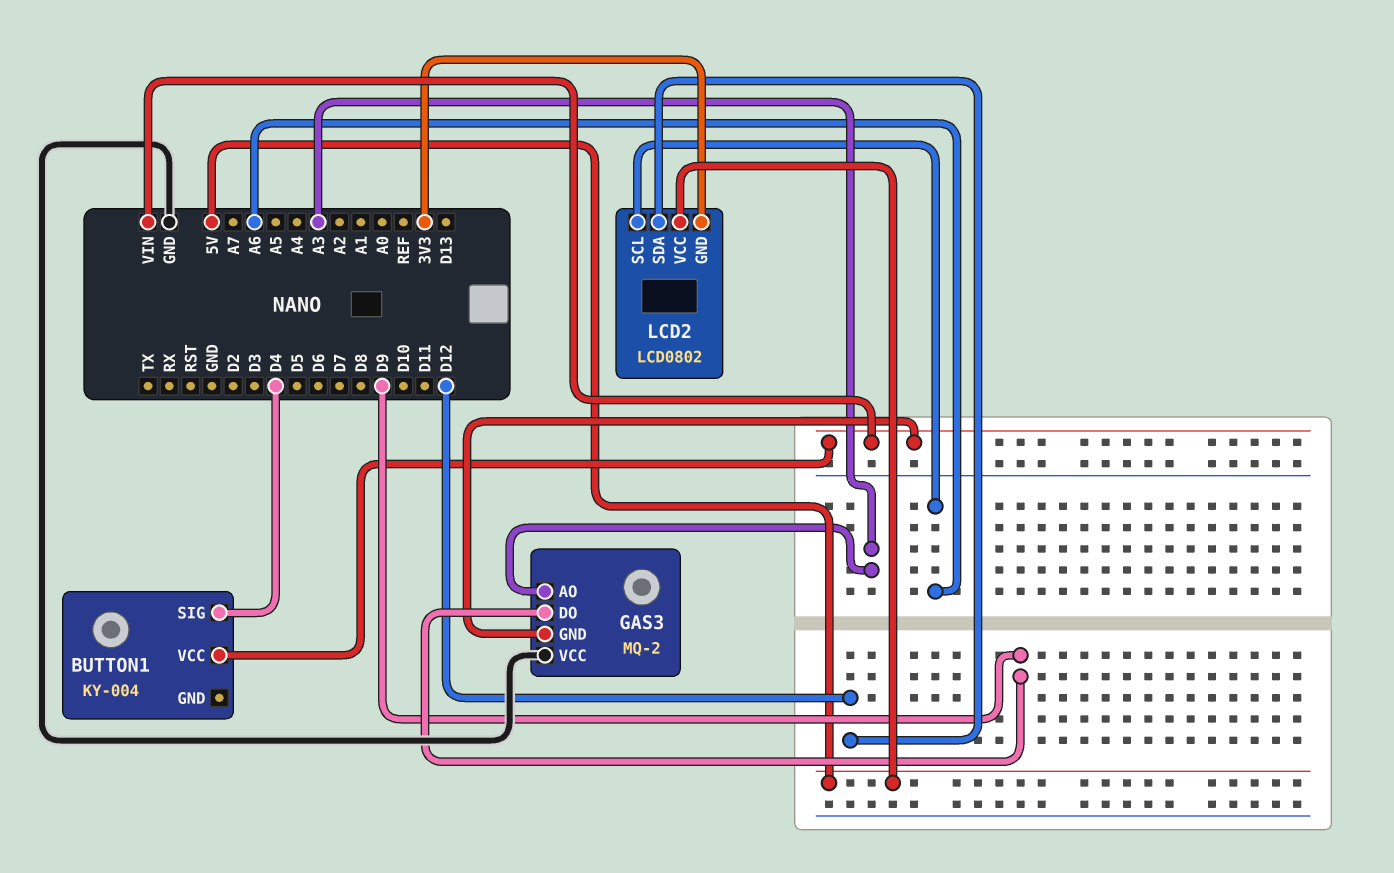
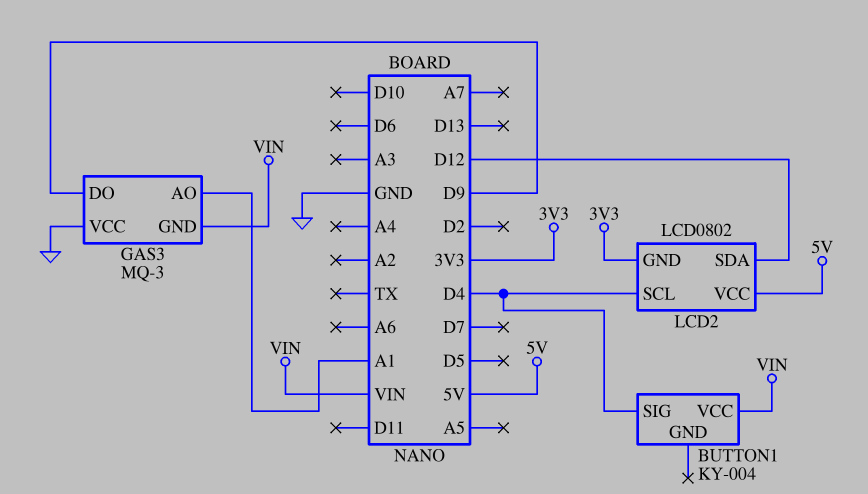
GAS3: MQ-2 -> MQ-3
GAS3 pin AO: A3 -> A1
LCD2 pin SCL: A6 -> D4

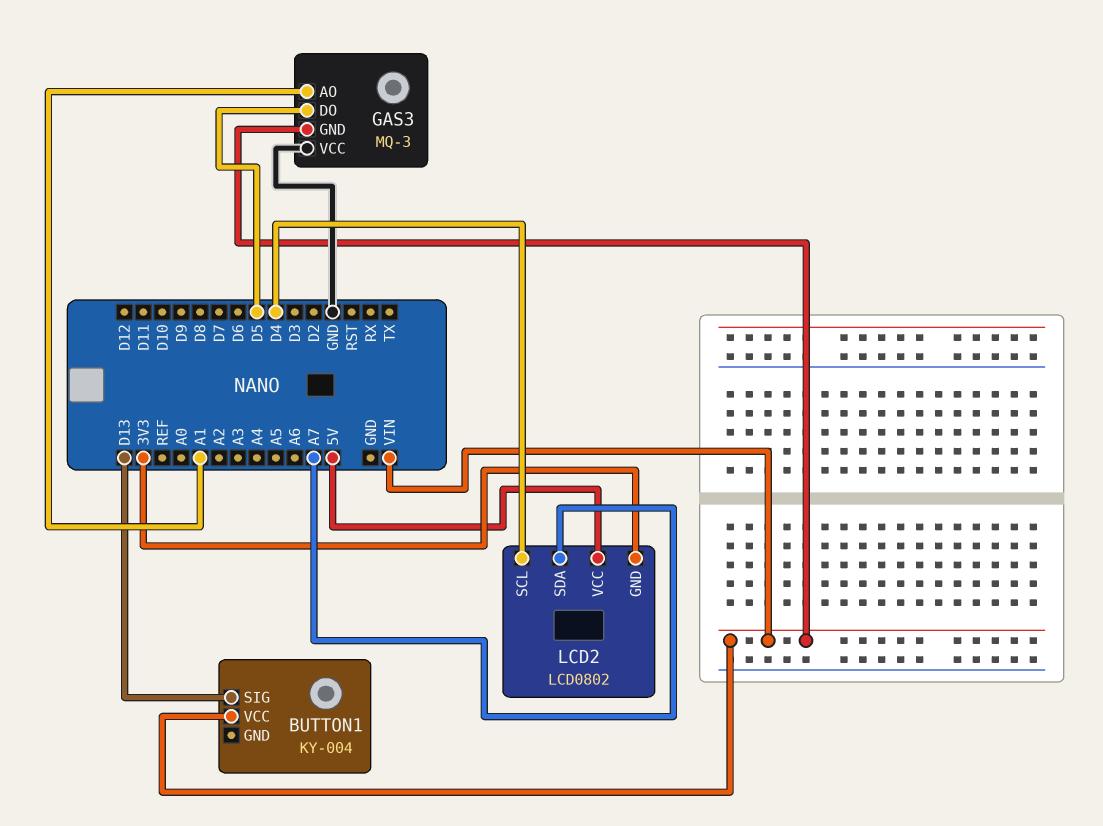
BUTTON1 pin SIG: D4 -> D13
GAS3 pin DO: D9 -> D5
LCD2 pin SDA: D12 -> A7

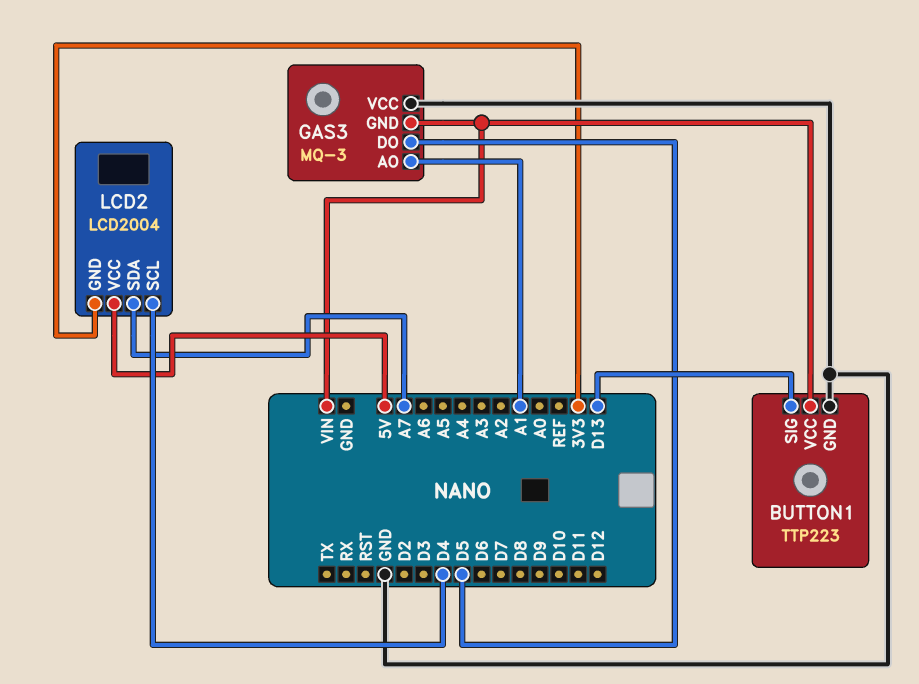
BUTTON1: KY-004 -> TTP223
BUTTON1 pin GND: none -> GND
LCD2: LCD0802 -> LCD2004

